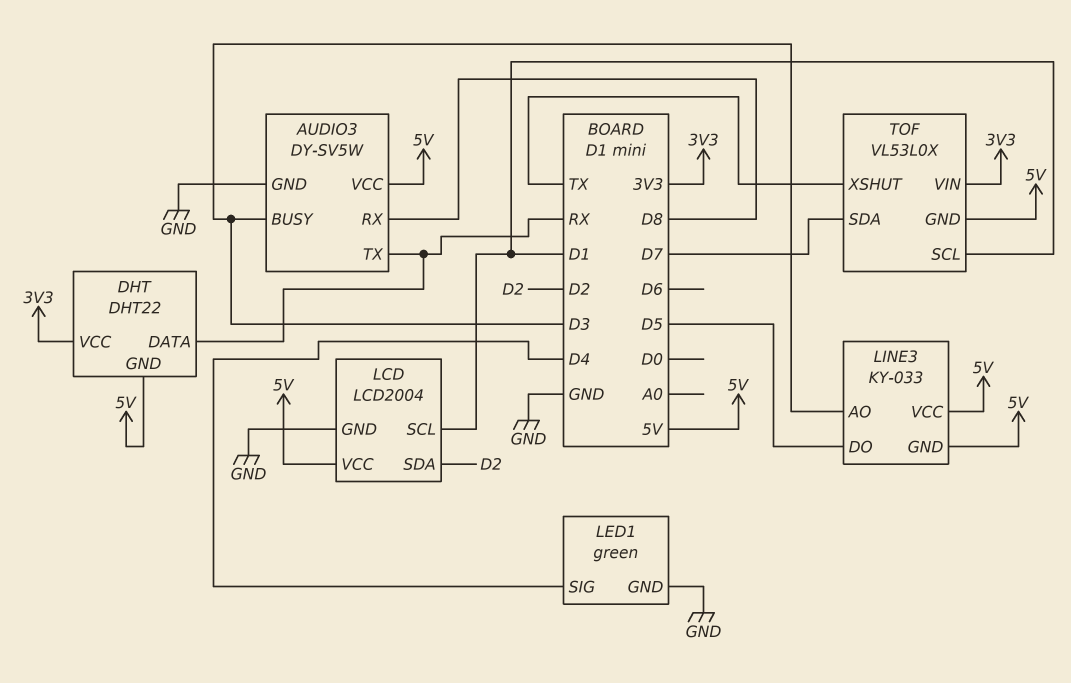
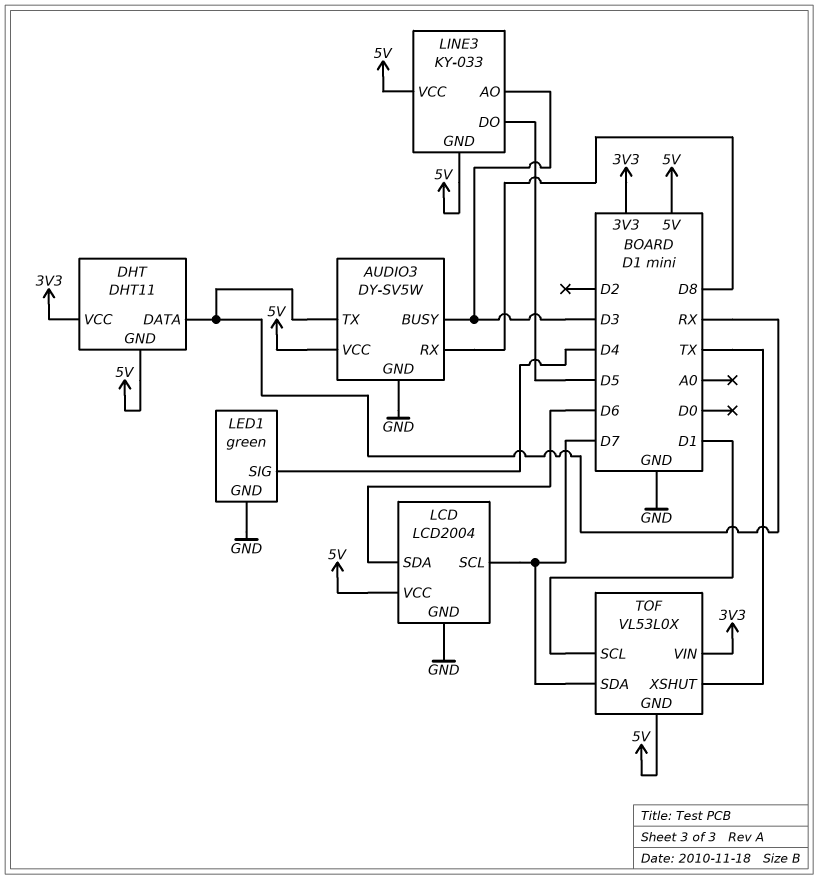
DHT: DHT22 -> DHT11
LCD pin SCL: D1 -> D7
LCD pin SDA: D2 -> D6

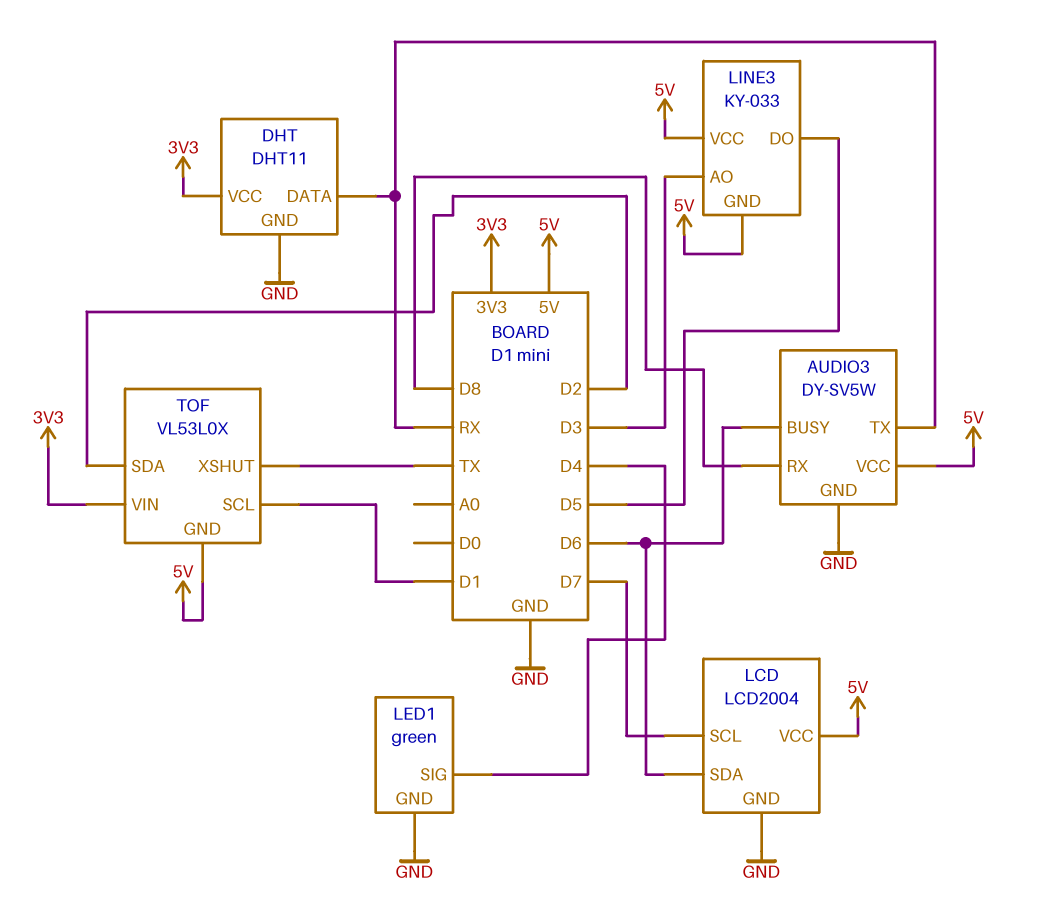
AUDIO3 pin BUSY: D3 -> D6
DHT pin GND: 5V -> GND
TOF pin SDA: D7 -> D2

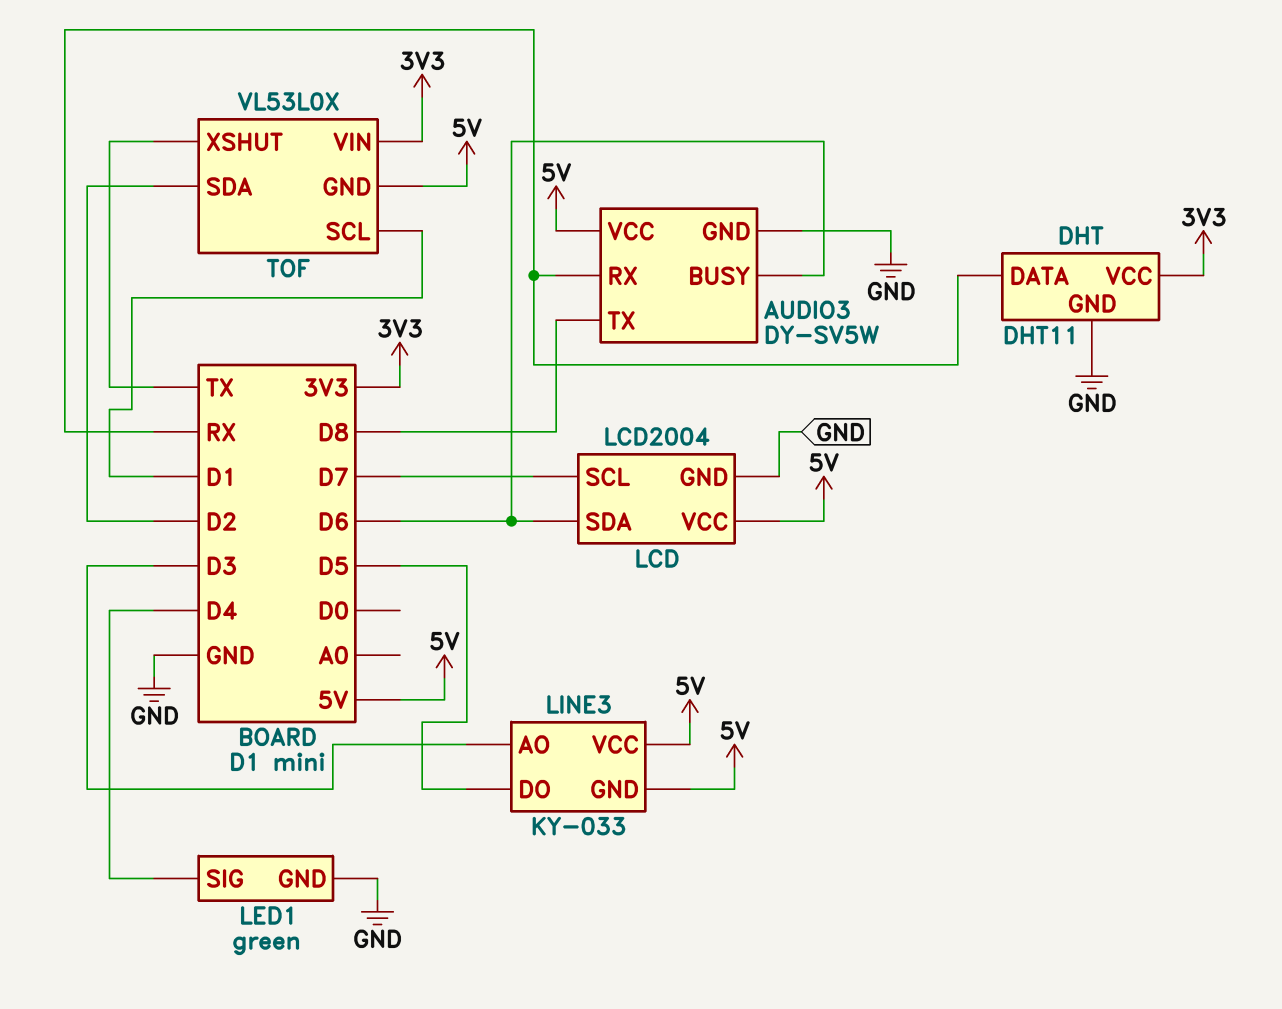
AUDIO3 pin RX: D8 -> RX
AUDIO3 pin TX: RX -> D8

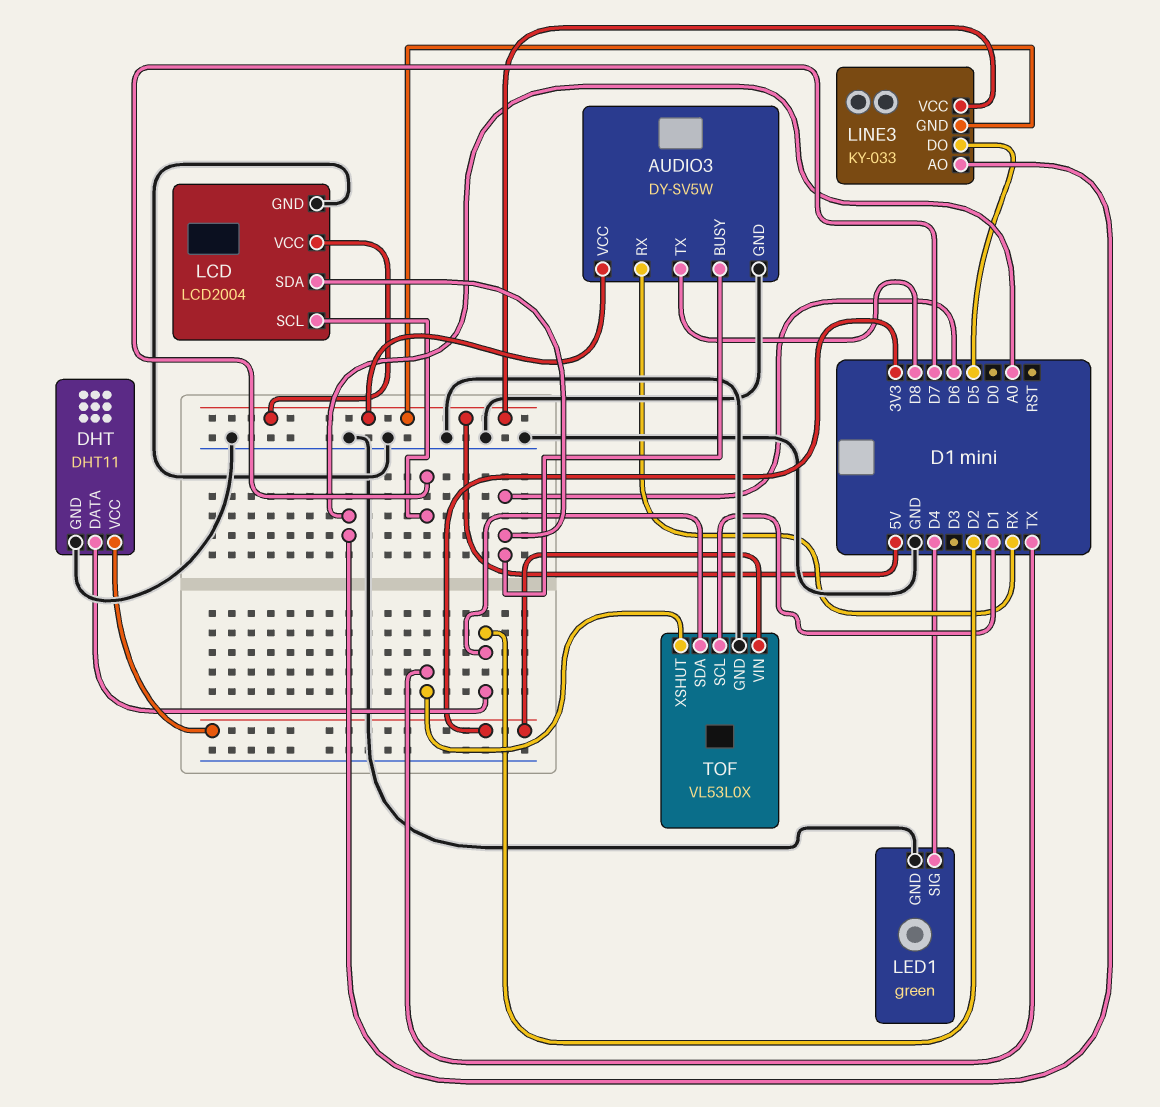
DHT pin DATA: RX -> D2
LINE3 pin AO: D3 -> A0
TOF pin GND: 5V -> GND

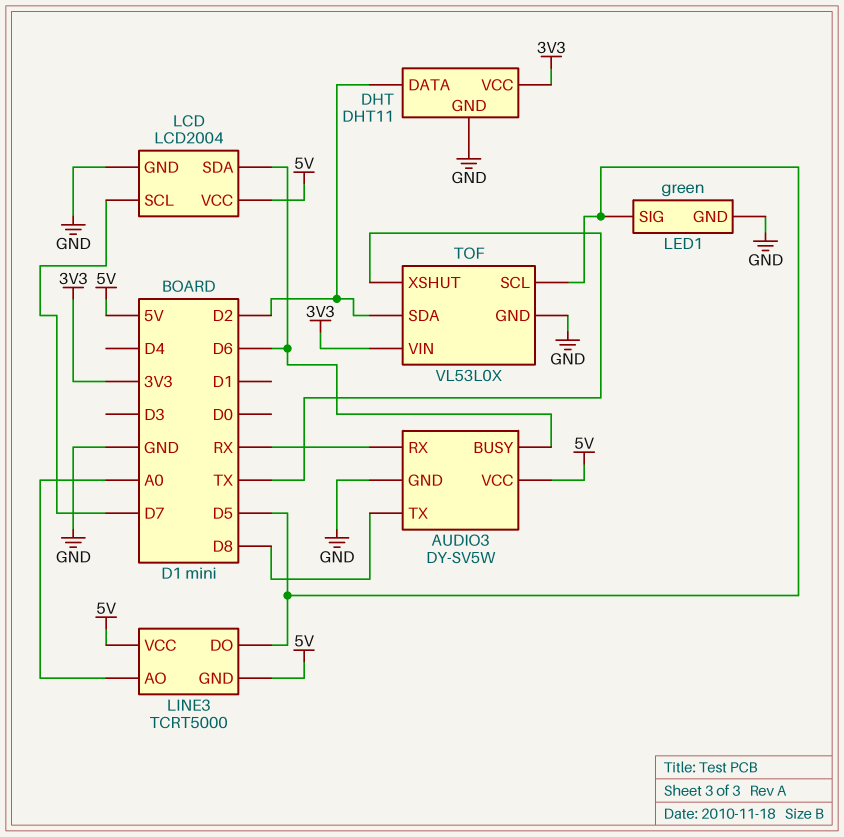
LED1 pin SIG: D4 -> D5
LINE3: KY-033 -> TCRT5000
TOF pin SCL: D1 -> D5

